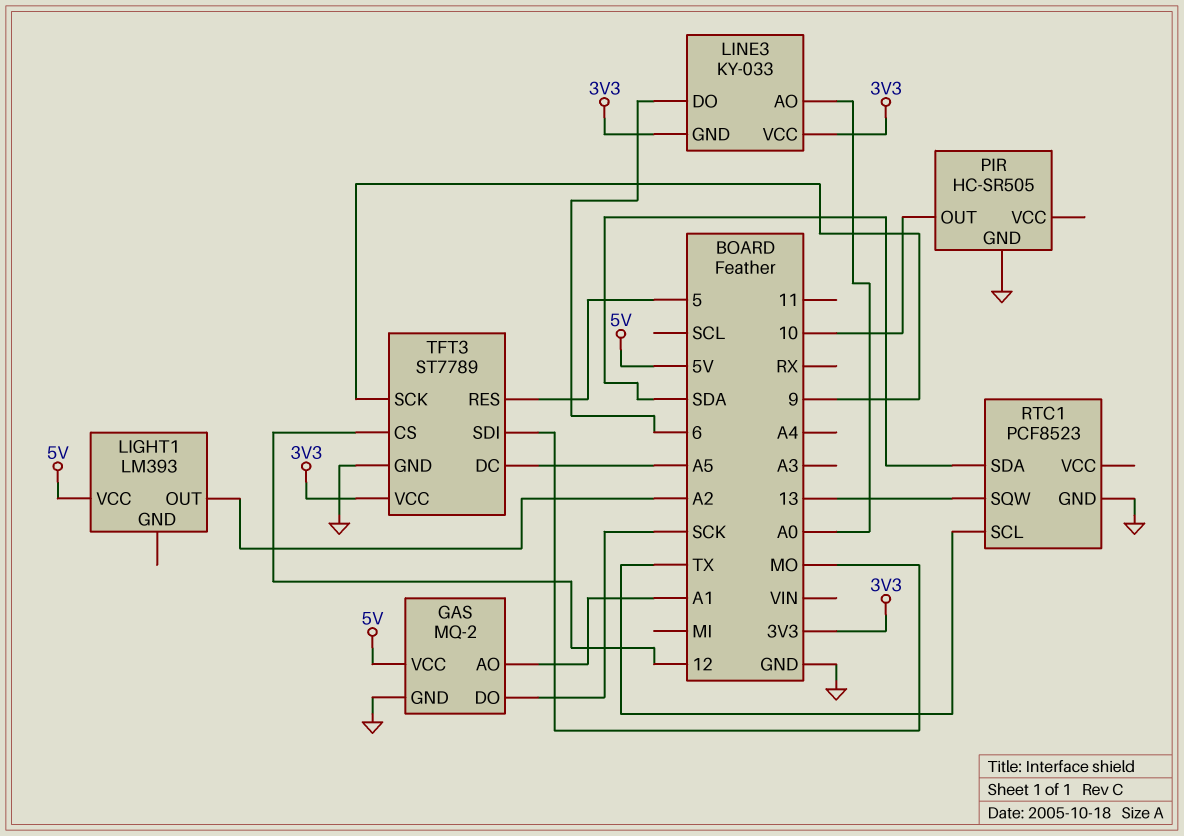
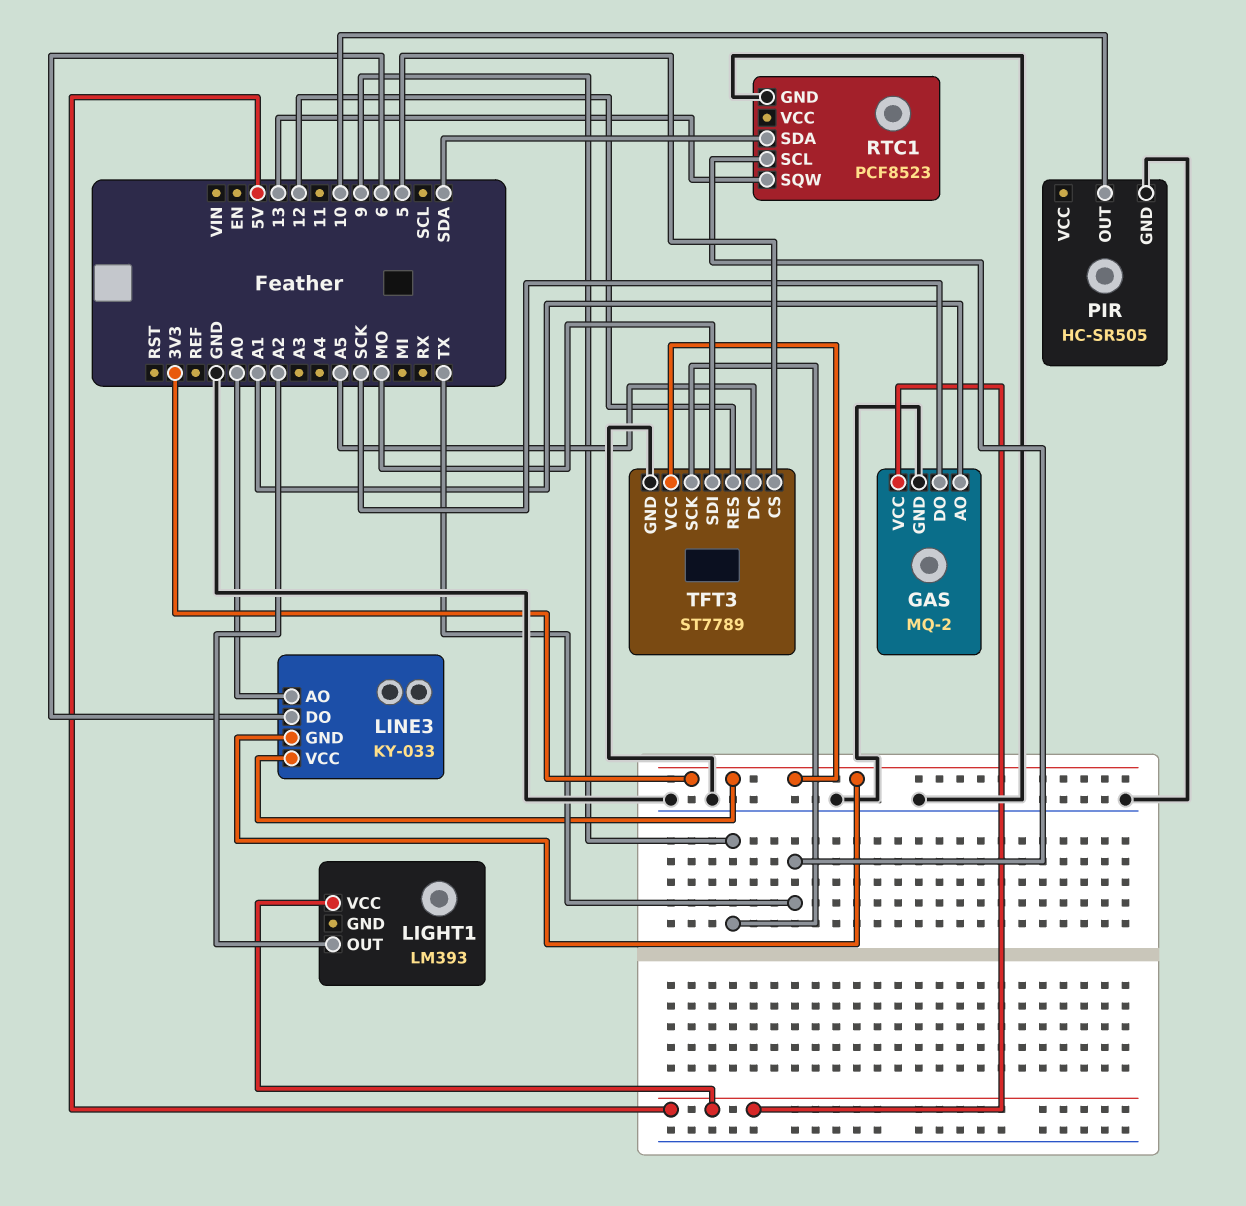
TFT3 pin CS: 12 -> 5
TFT3 pin RES: 5 -> 12

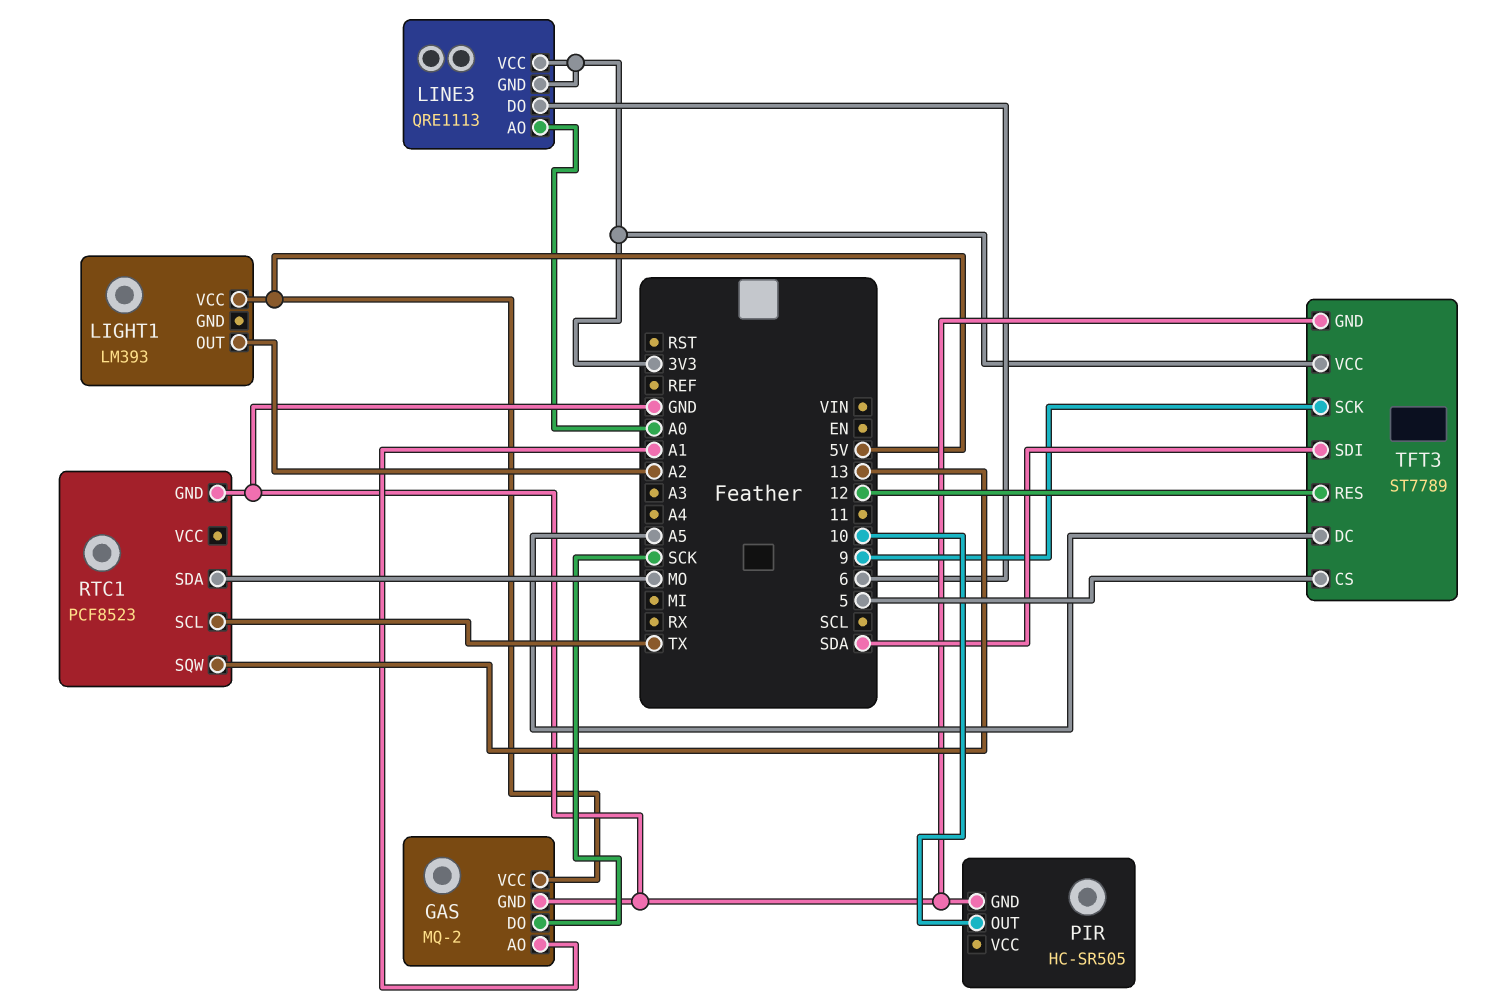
LINE3: KY-033 -> QRE1113
RTC1 pin SDA: SDA -> MO
TFT3 pin SDI: MO -> SDA

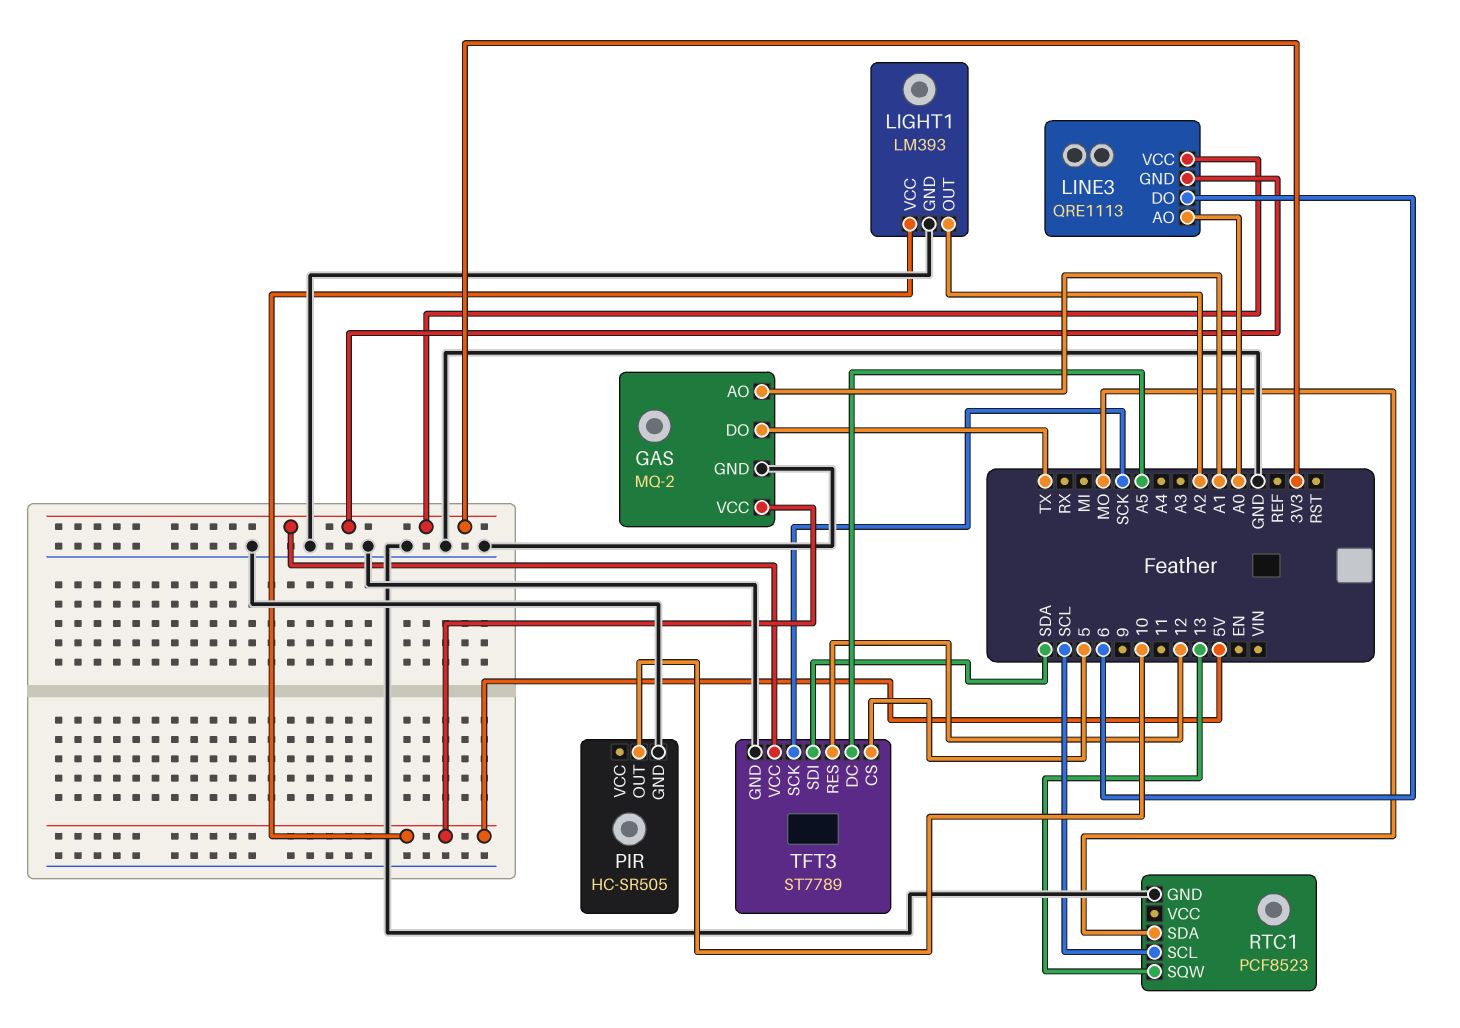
GAS pin DO: SCK -> TX
LIGHT1 pin GND: none -> GND
RTC1 pin SCL: TX -> SCL
TFT3 pin SCK: 9 -> SCK

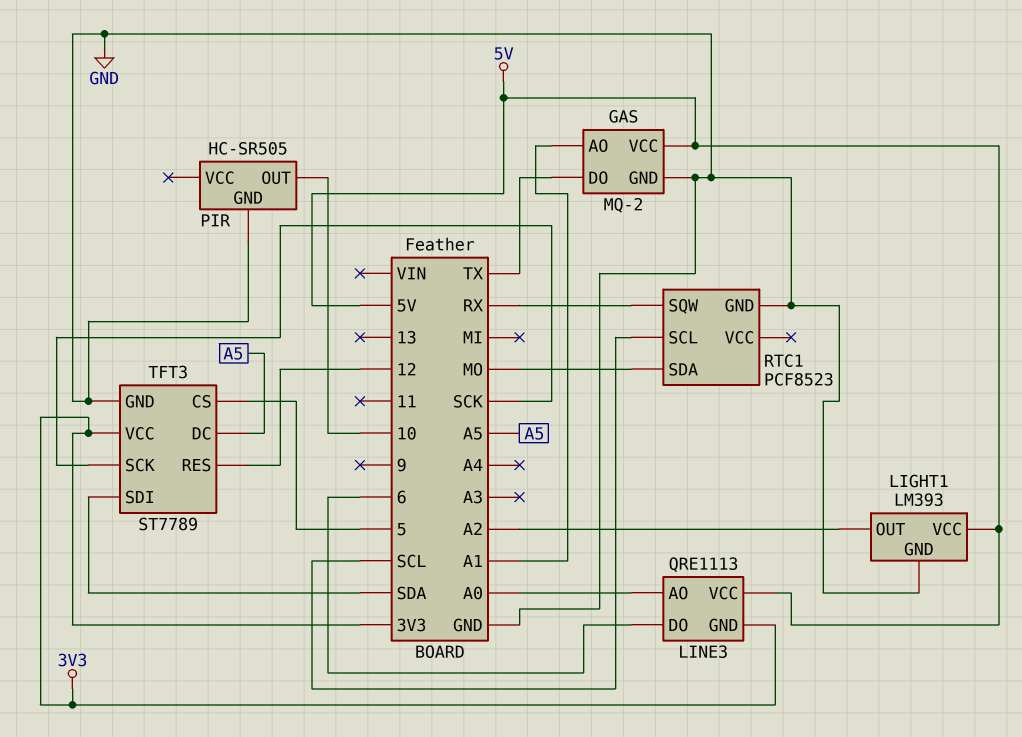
LINE3 pin VCC: 3V3 -> 5V
RTC1 pin SQW: 13 -> RX

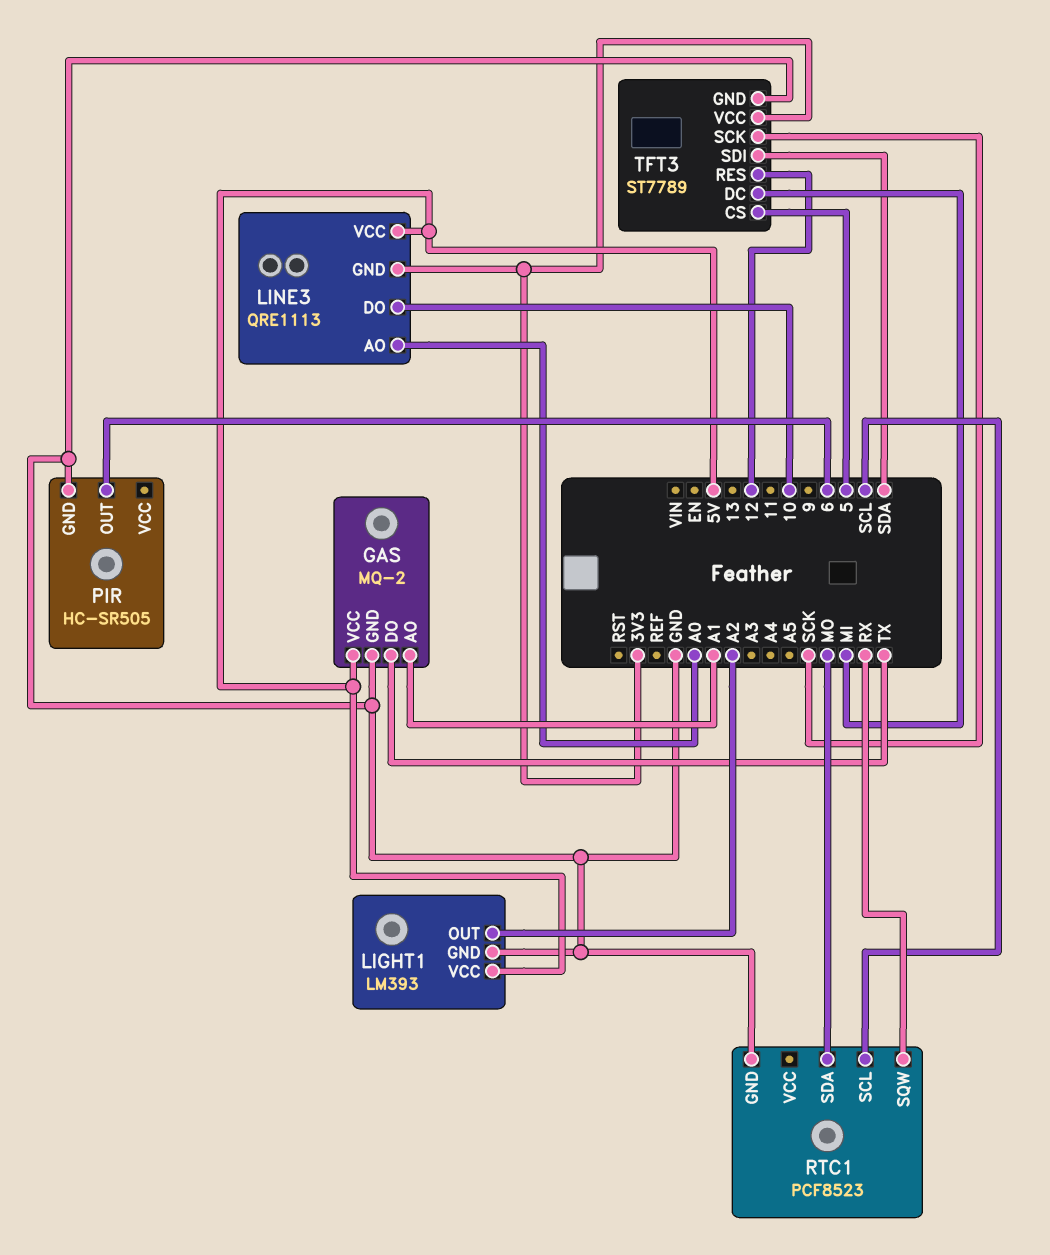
LINE3 pin DO: 6 -> 10
PIR pin OUT: 10 -> 6
TFT3 pin DC: A5 -> MI

